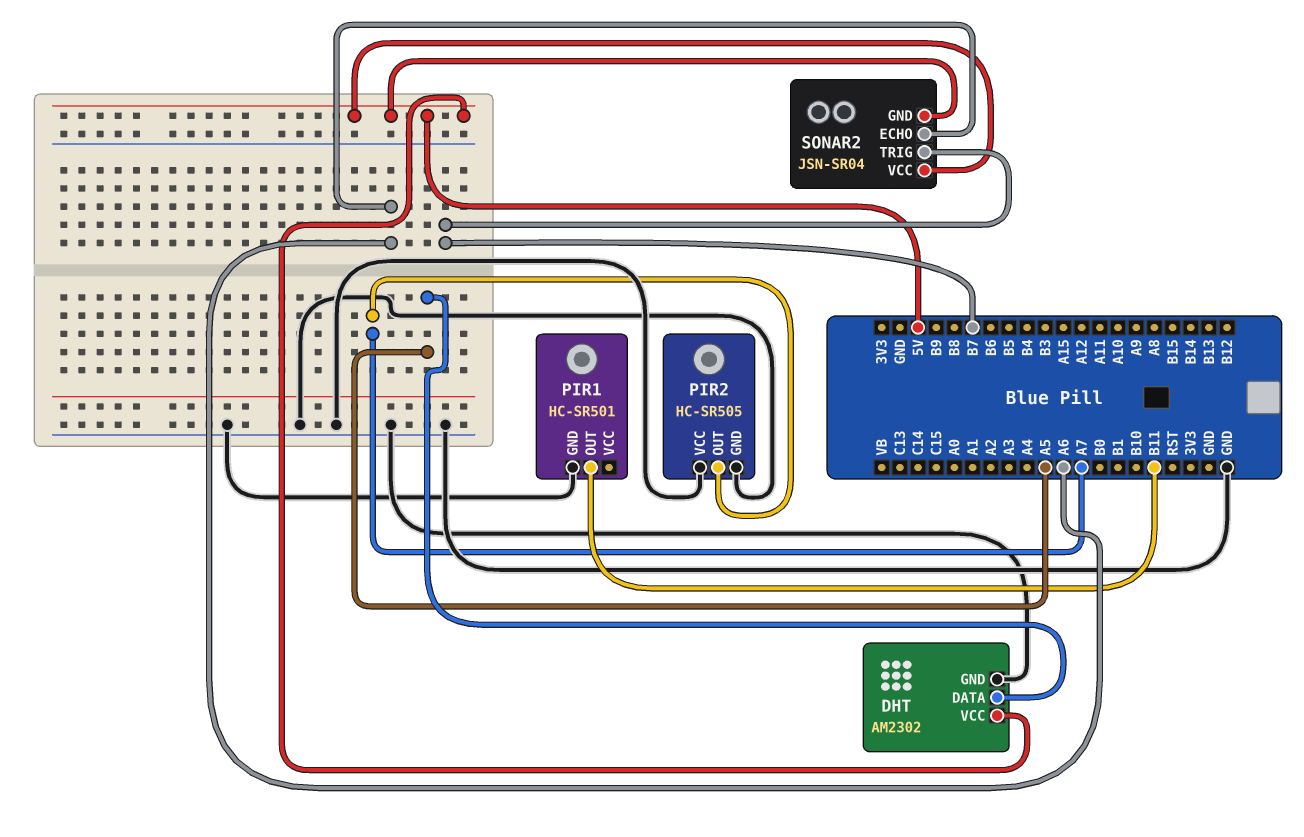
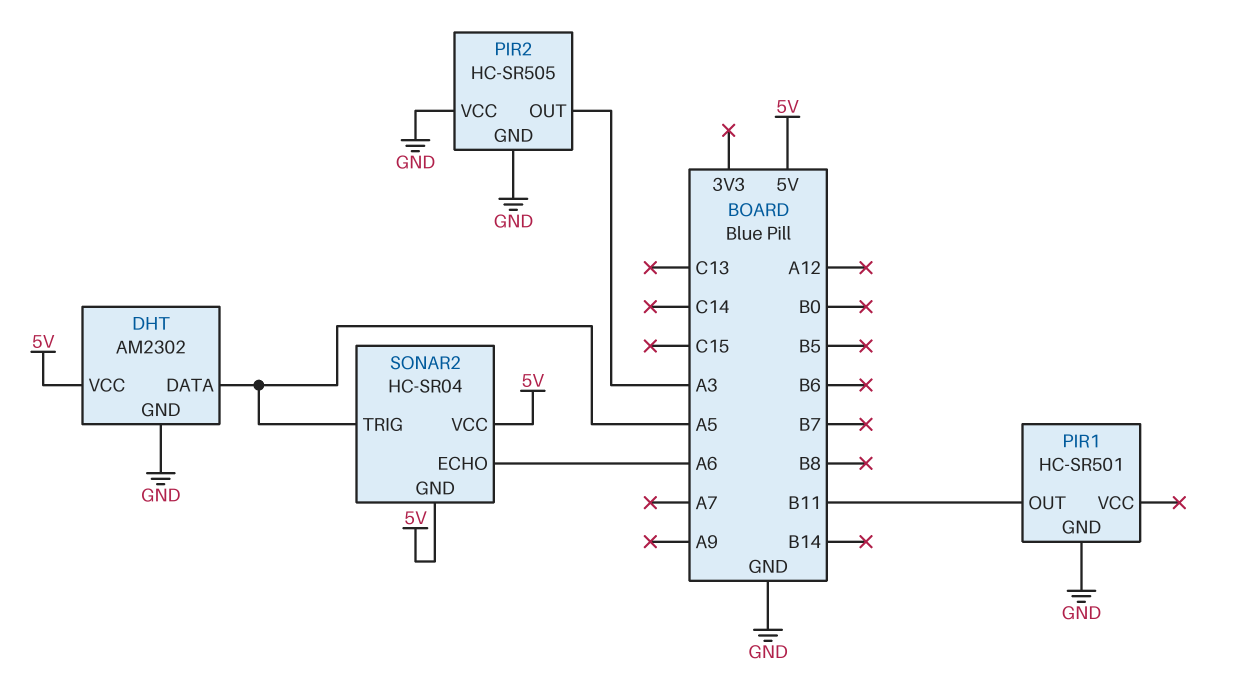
PIR2 pin OUT: A7 -> A3
SONAR2: JSN-SR04 -> HC-SR04
SONAR2 pin TRIG: B7 -> A5

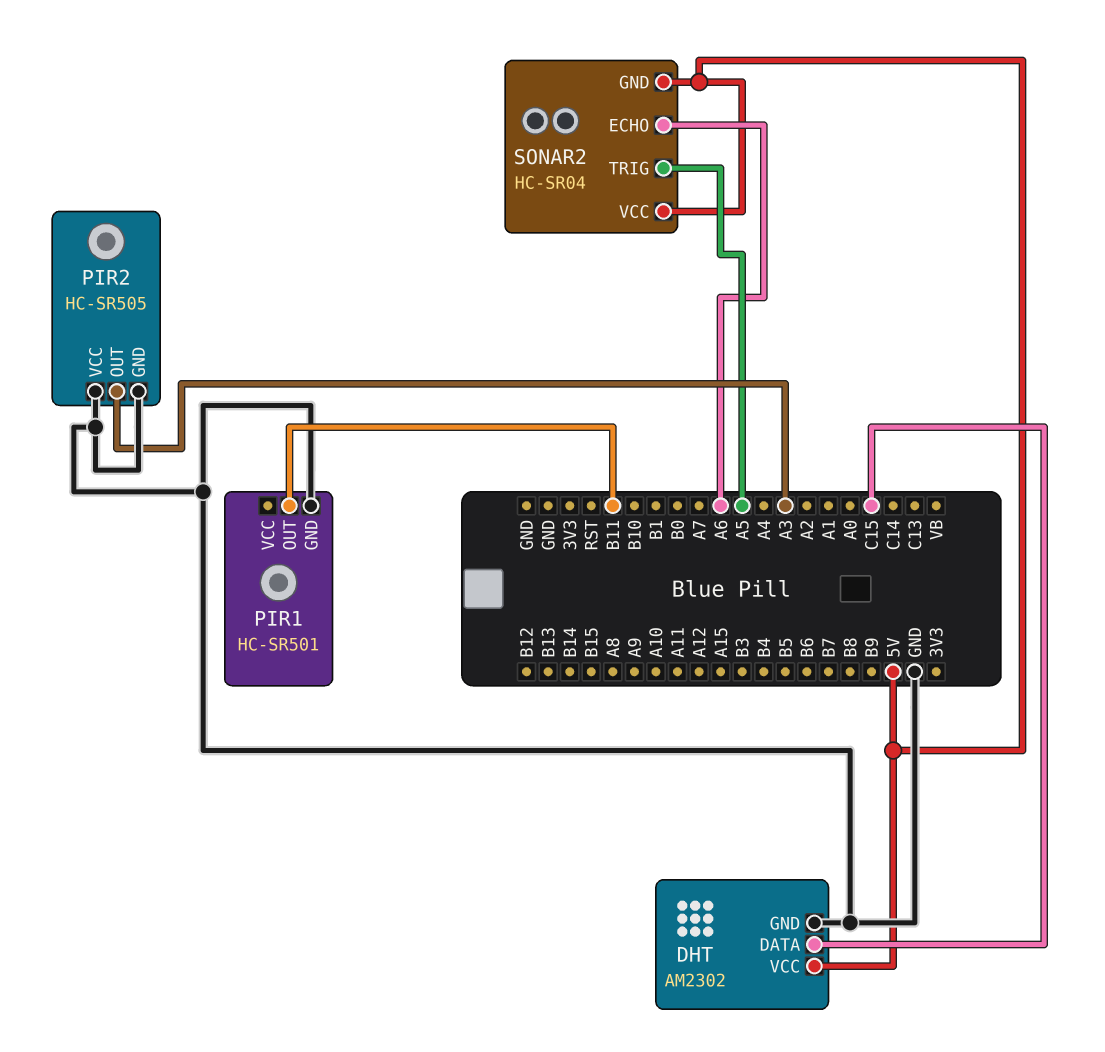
DHT pin DATA: A5 -> C15

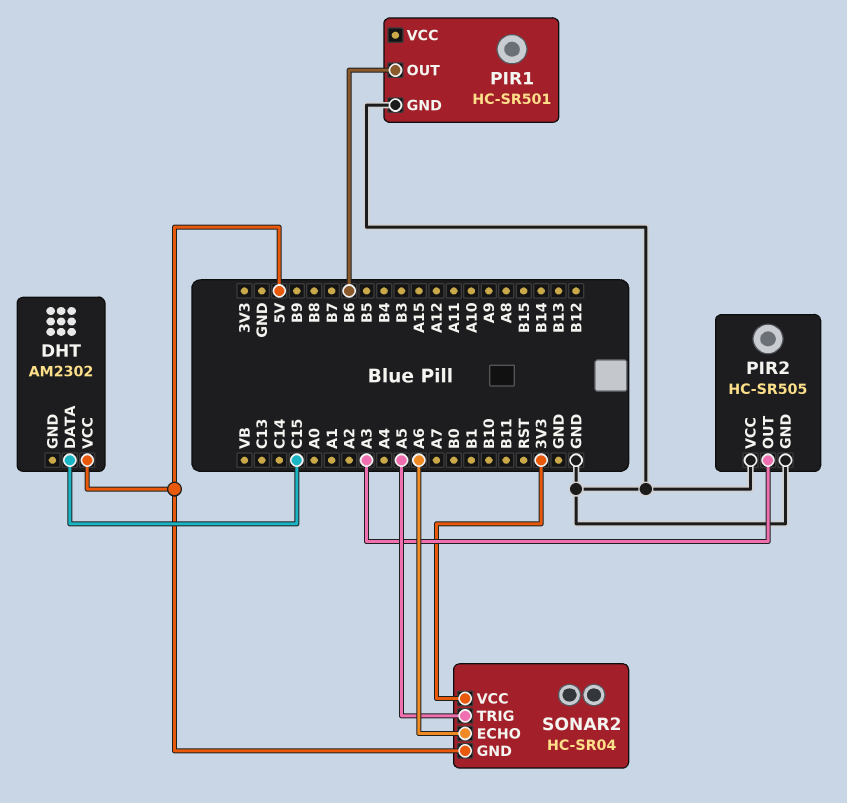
DHT pin GND: GND -> none
PIR1 pin OUT: B11 -> B6
SONAR2 pin VCC: 5V -> 3V3

